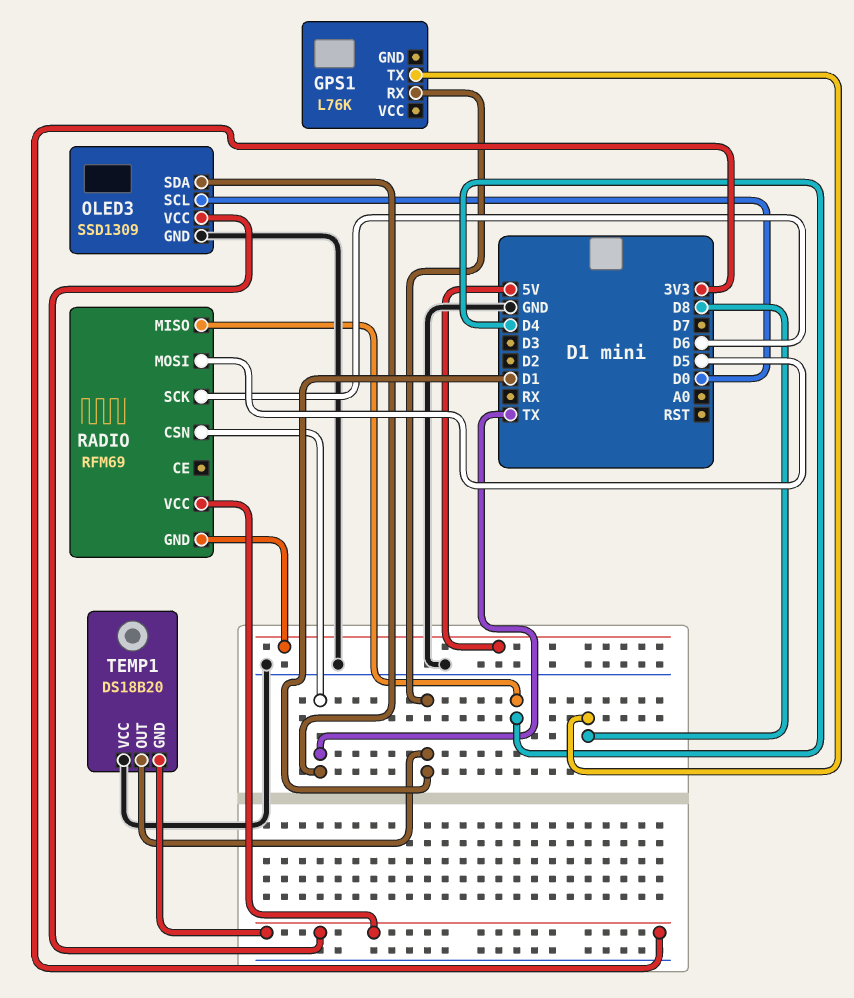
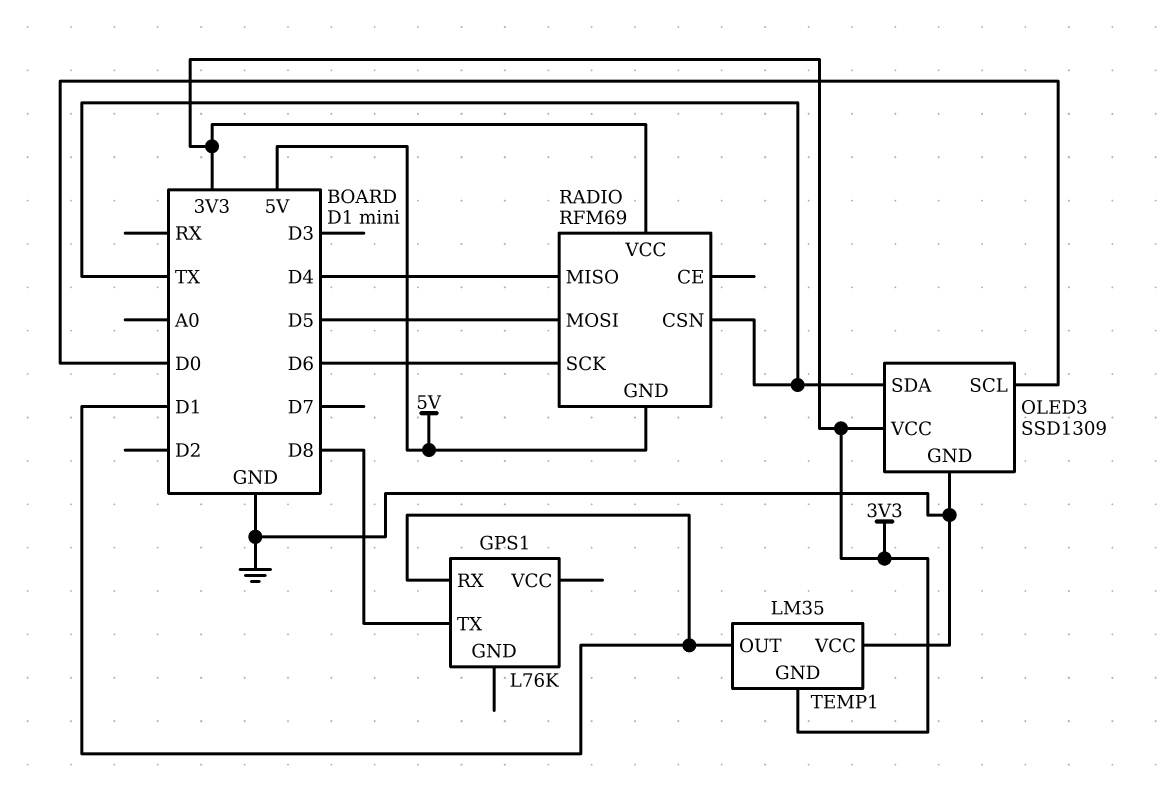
TEMP1: DS18B20 -> LM35

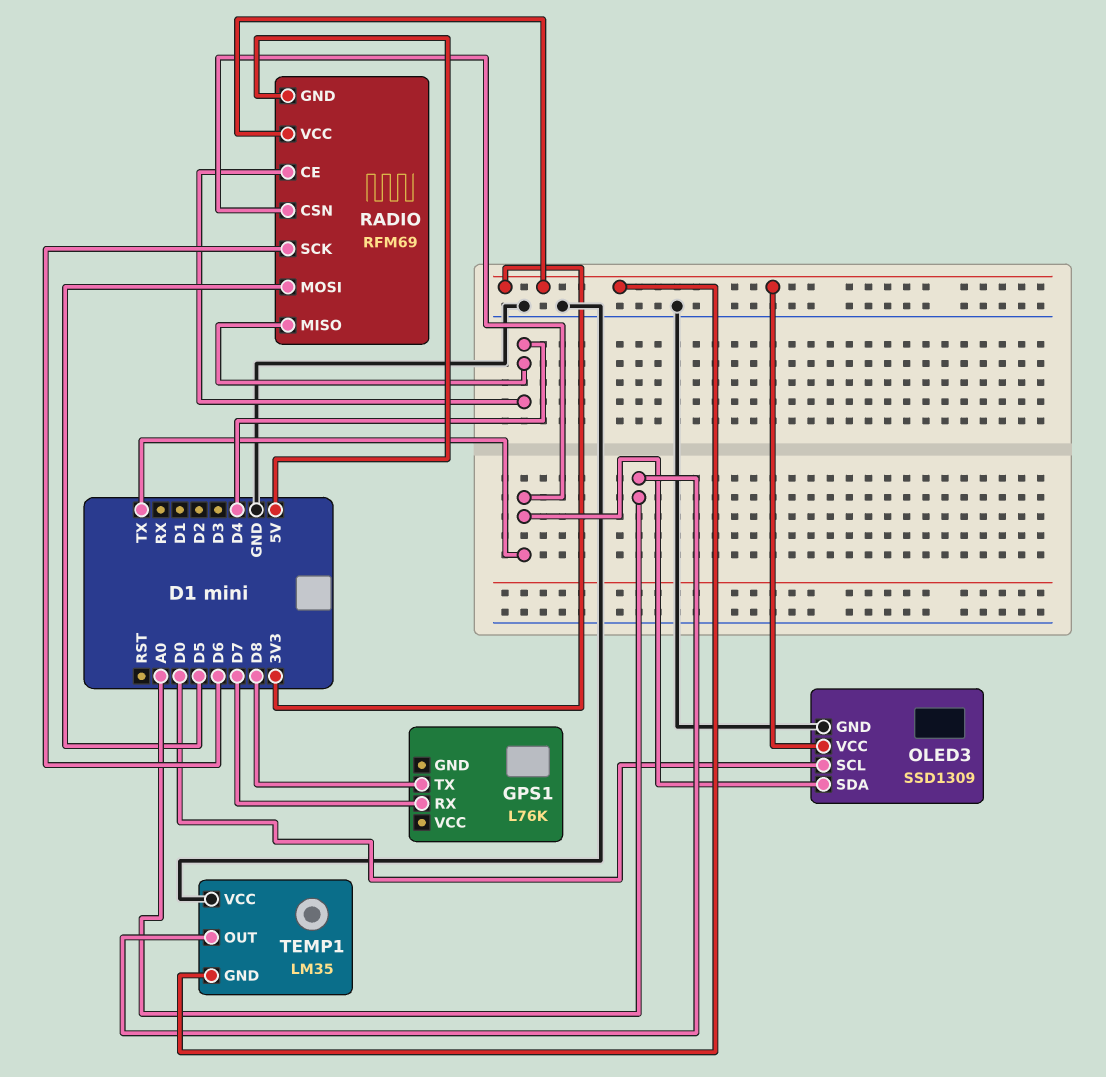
GPS1 pin RX: D1 -> D7
RADIO pin CE: none -> D4
TEMP1 pin OUT: D1 -> A0

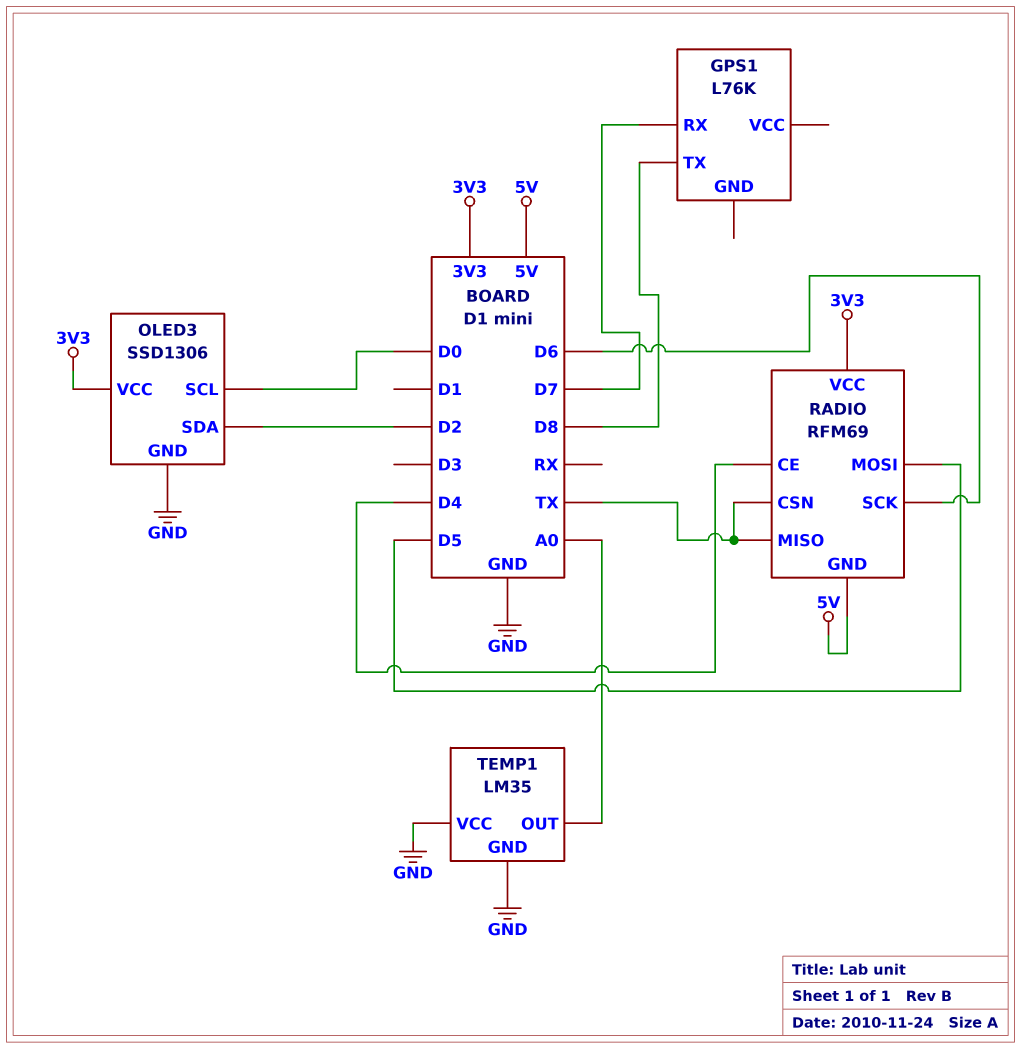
OLED3: SSD1309 -> SSD1306
OLED3 pin SDA: TX -> D2
RADIO pin MISO: D4 -> TX
TEMP1 pin GND: 3V3 -> GND

